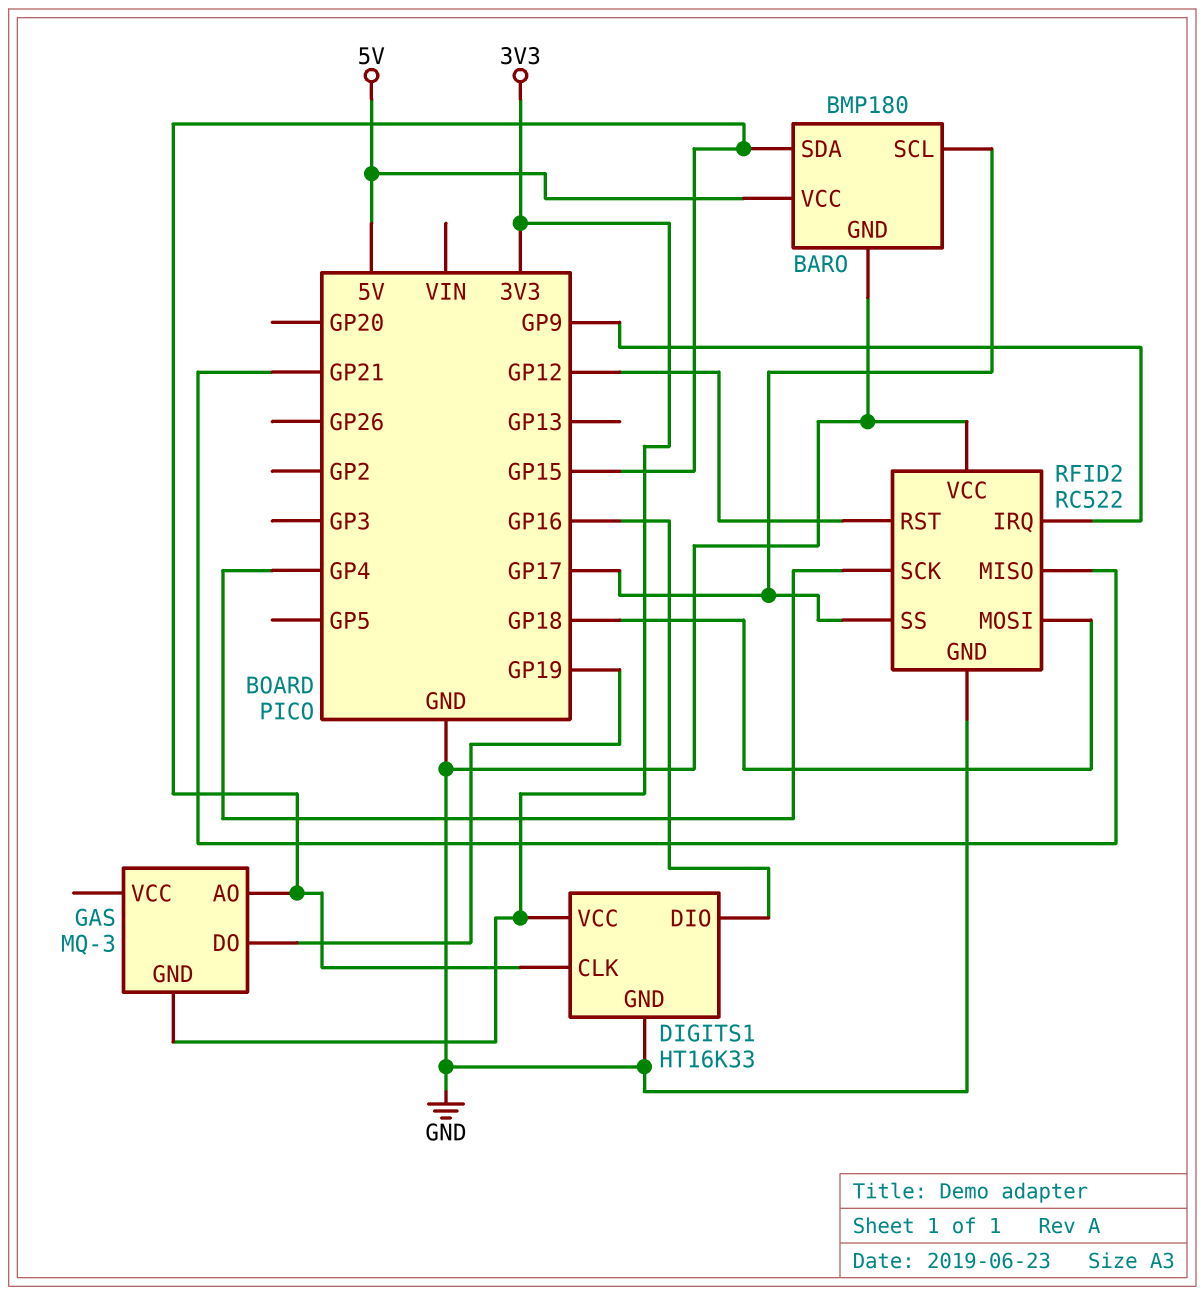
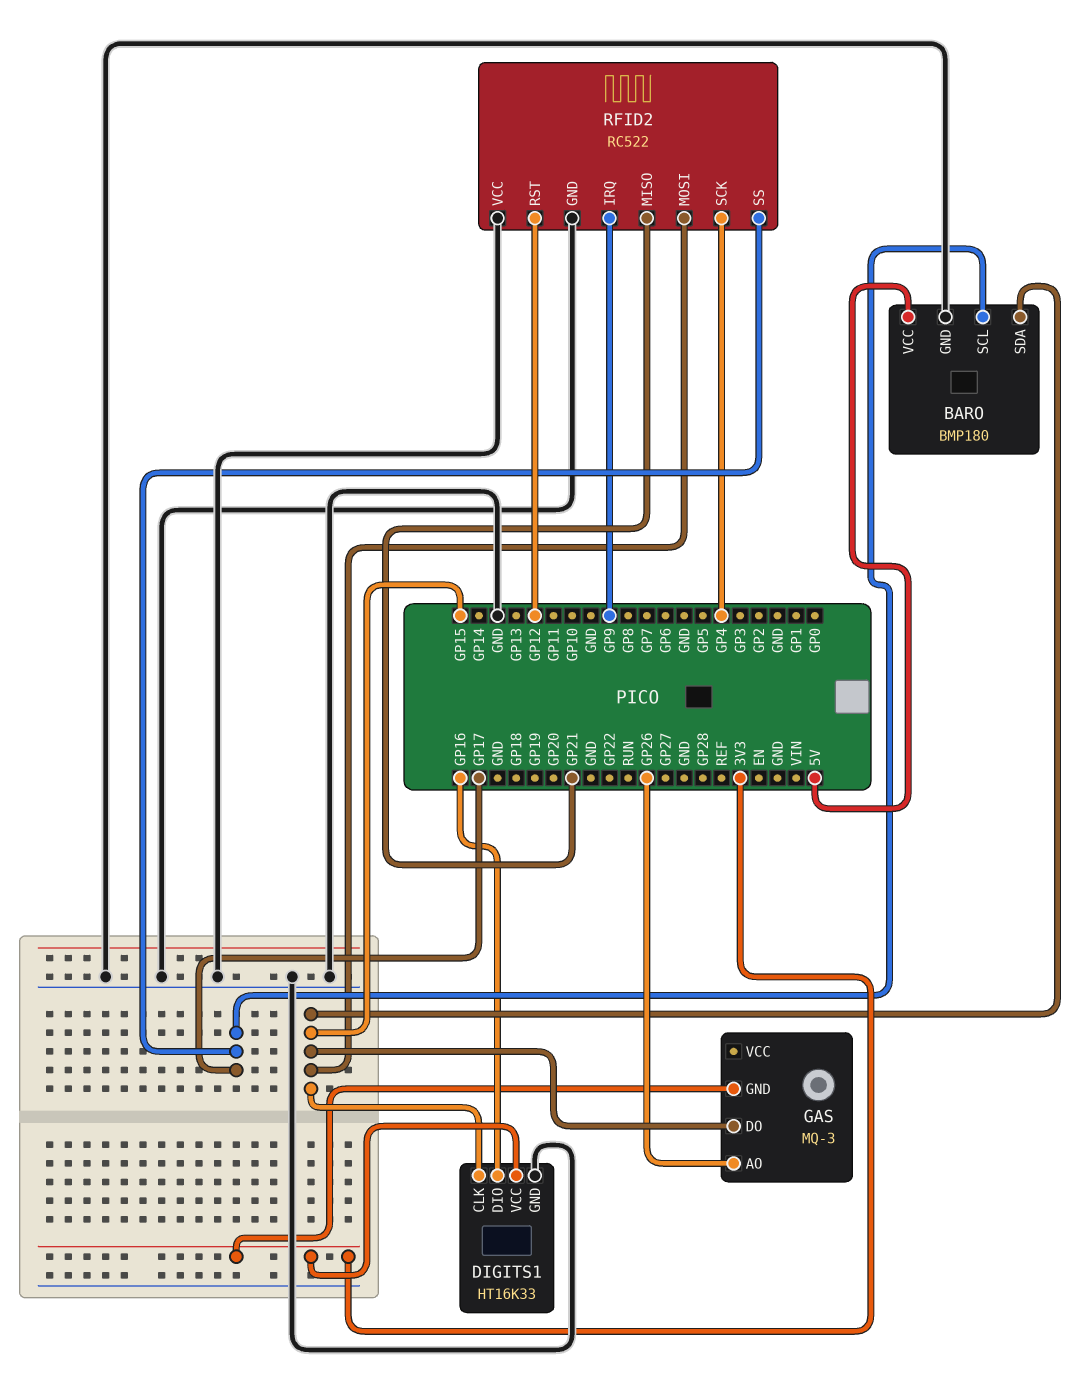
GAS pin AO: GP15 -> GP26
GAS pin DO: GP19 -> GP15
RFID2 pin MOSI: GP18 -> GP15

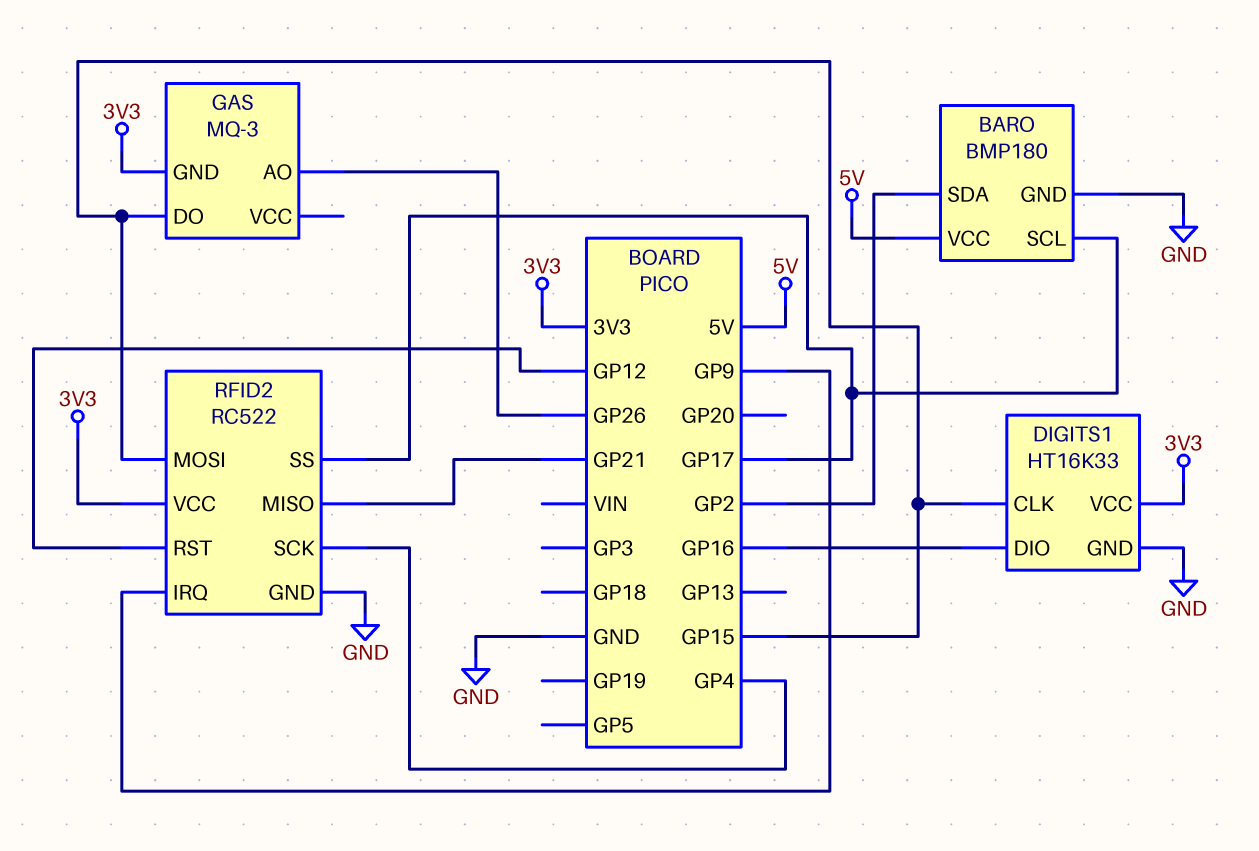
BARO pin SDA: GP15 -> GP2
RFID2 pin VCC: GND -> 3V3

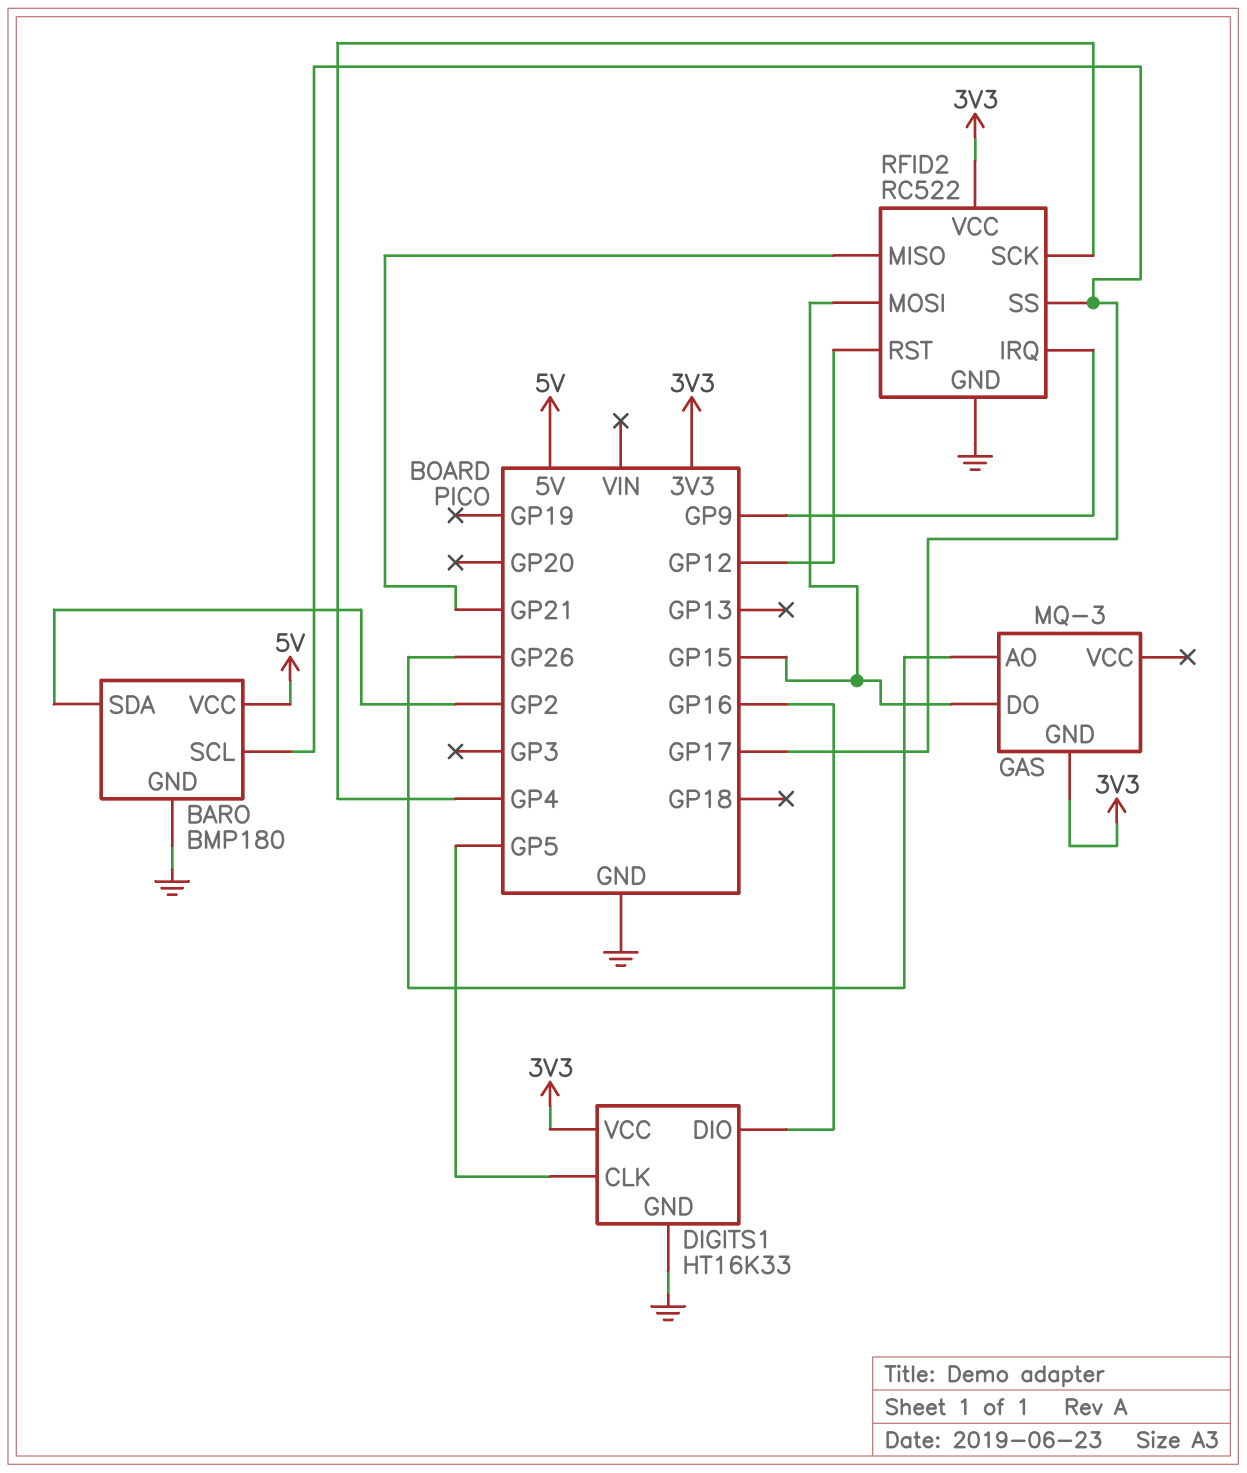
DIGITS1 pin CLK: GP15 -> GP5

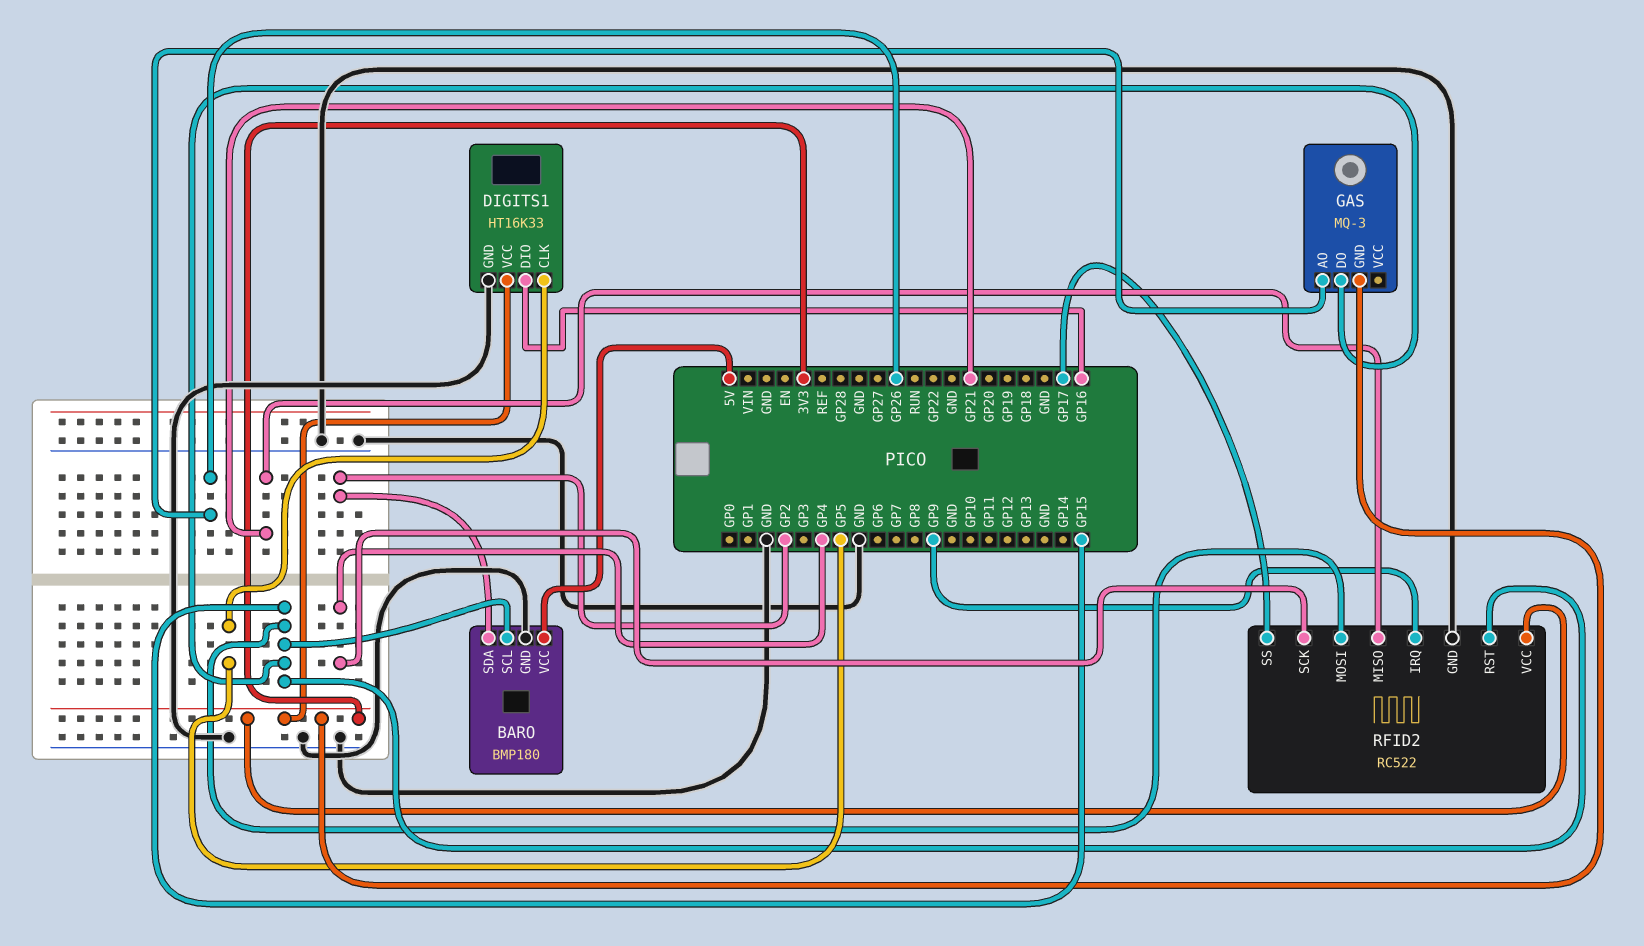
BARO pin SCL: GP17 -> GP15
RFID2 pin RST: GP12 -> GP15

